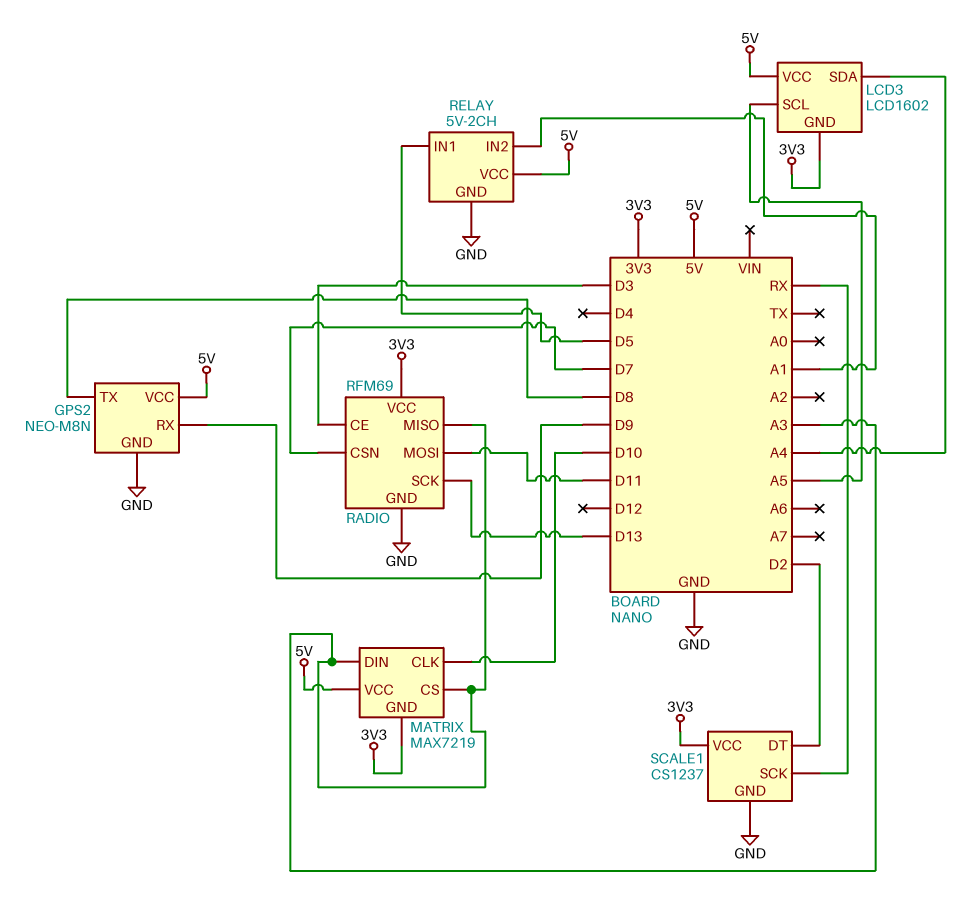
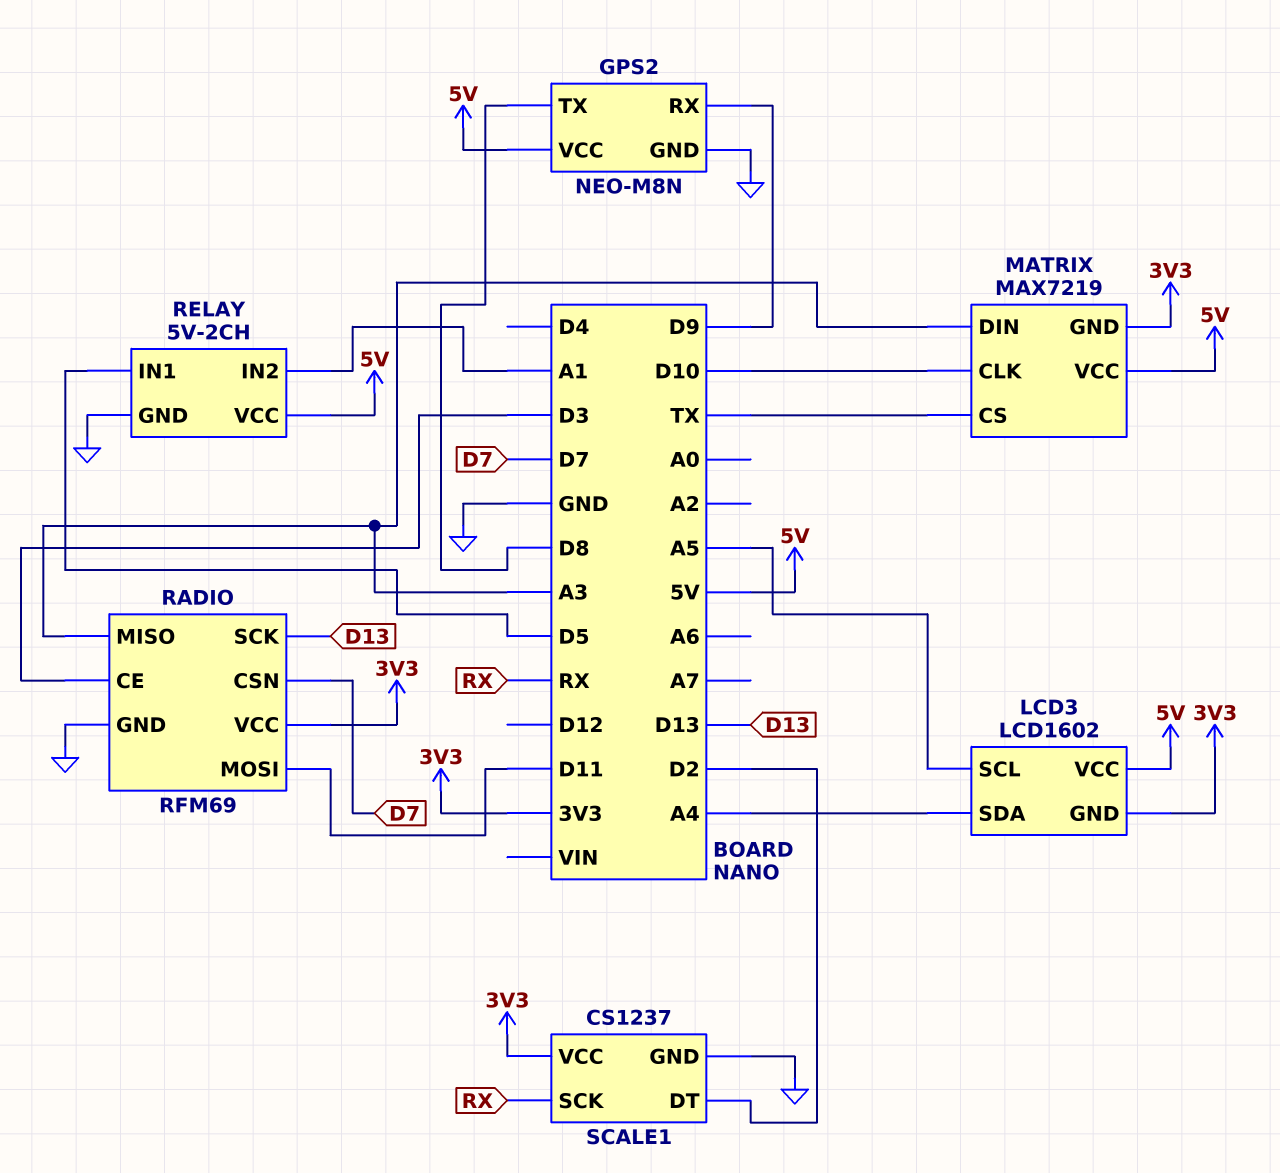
MATRIX pin CS: A3 -> TX

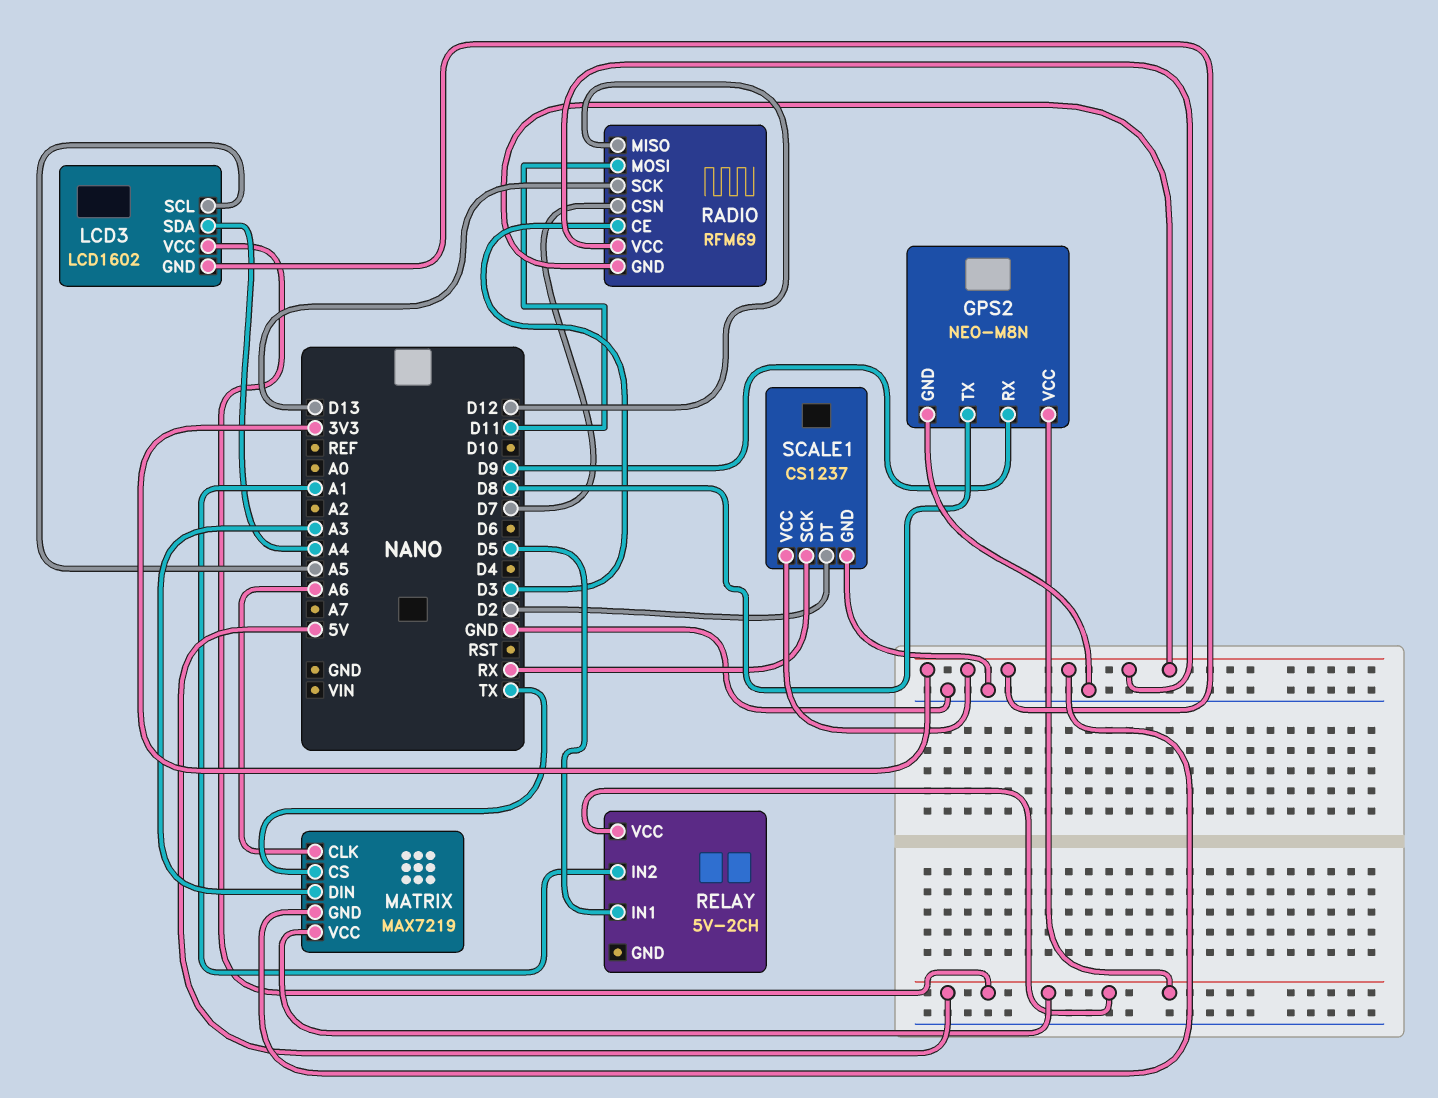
MATRIX pin CLK: D10 -> A6
RADIO pin GND: GND -> 3V3
RADIO pin MISO: A3 -> D12
RELAY pin GND: GND -> none

